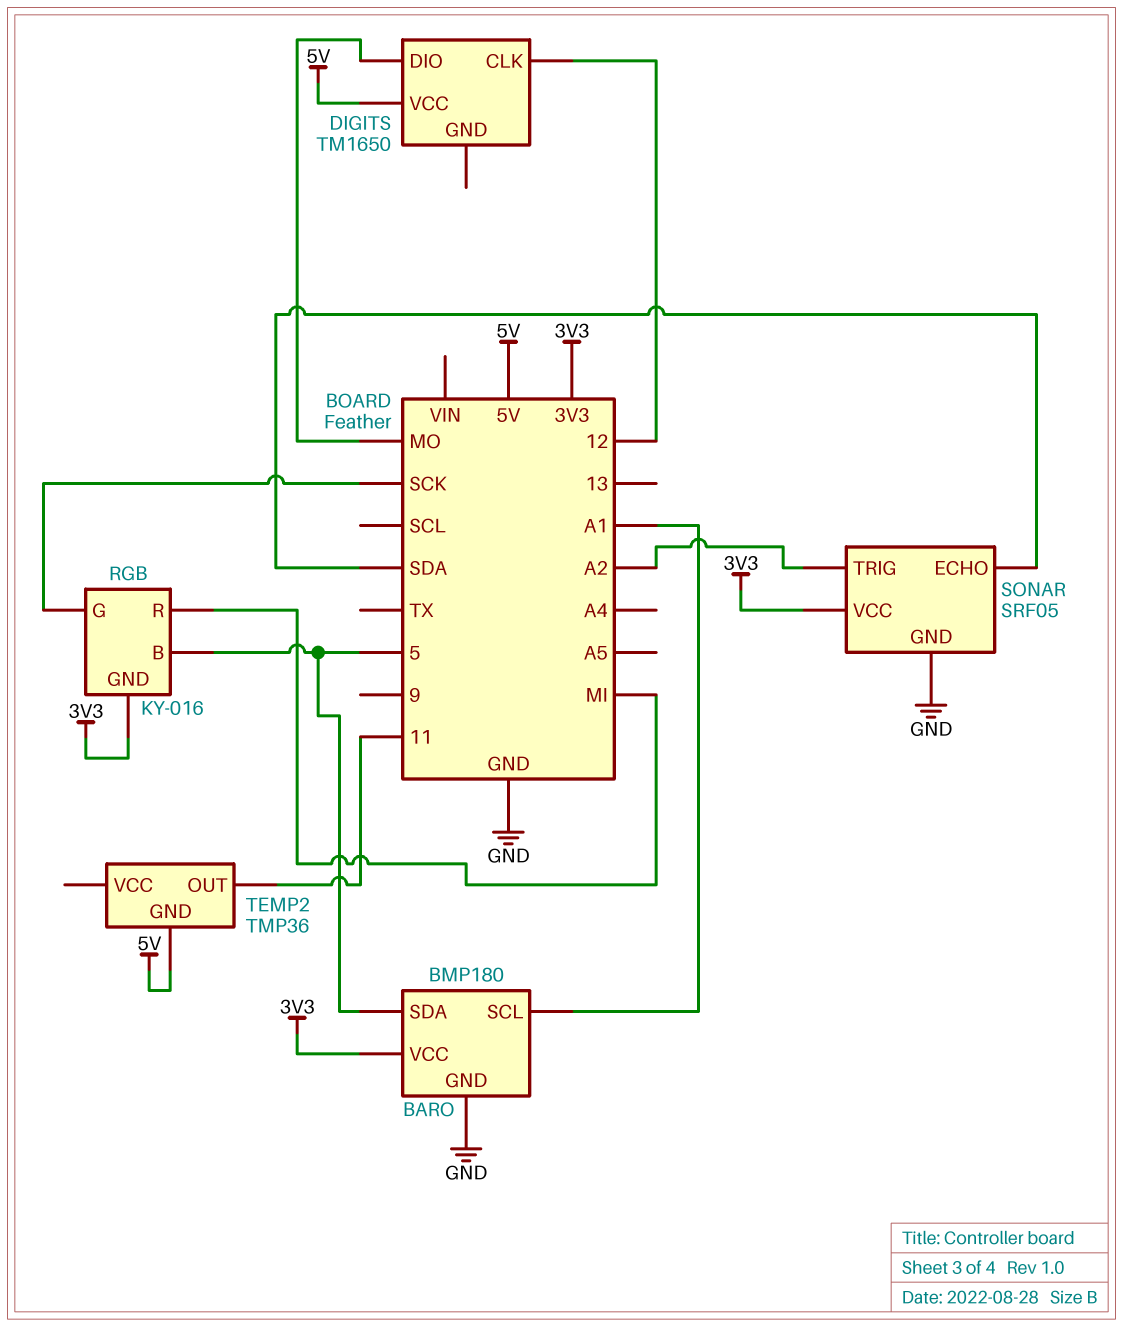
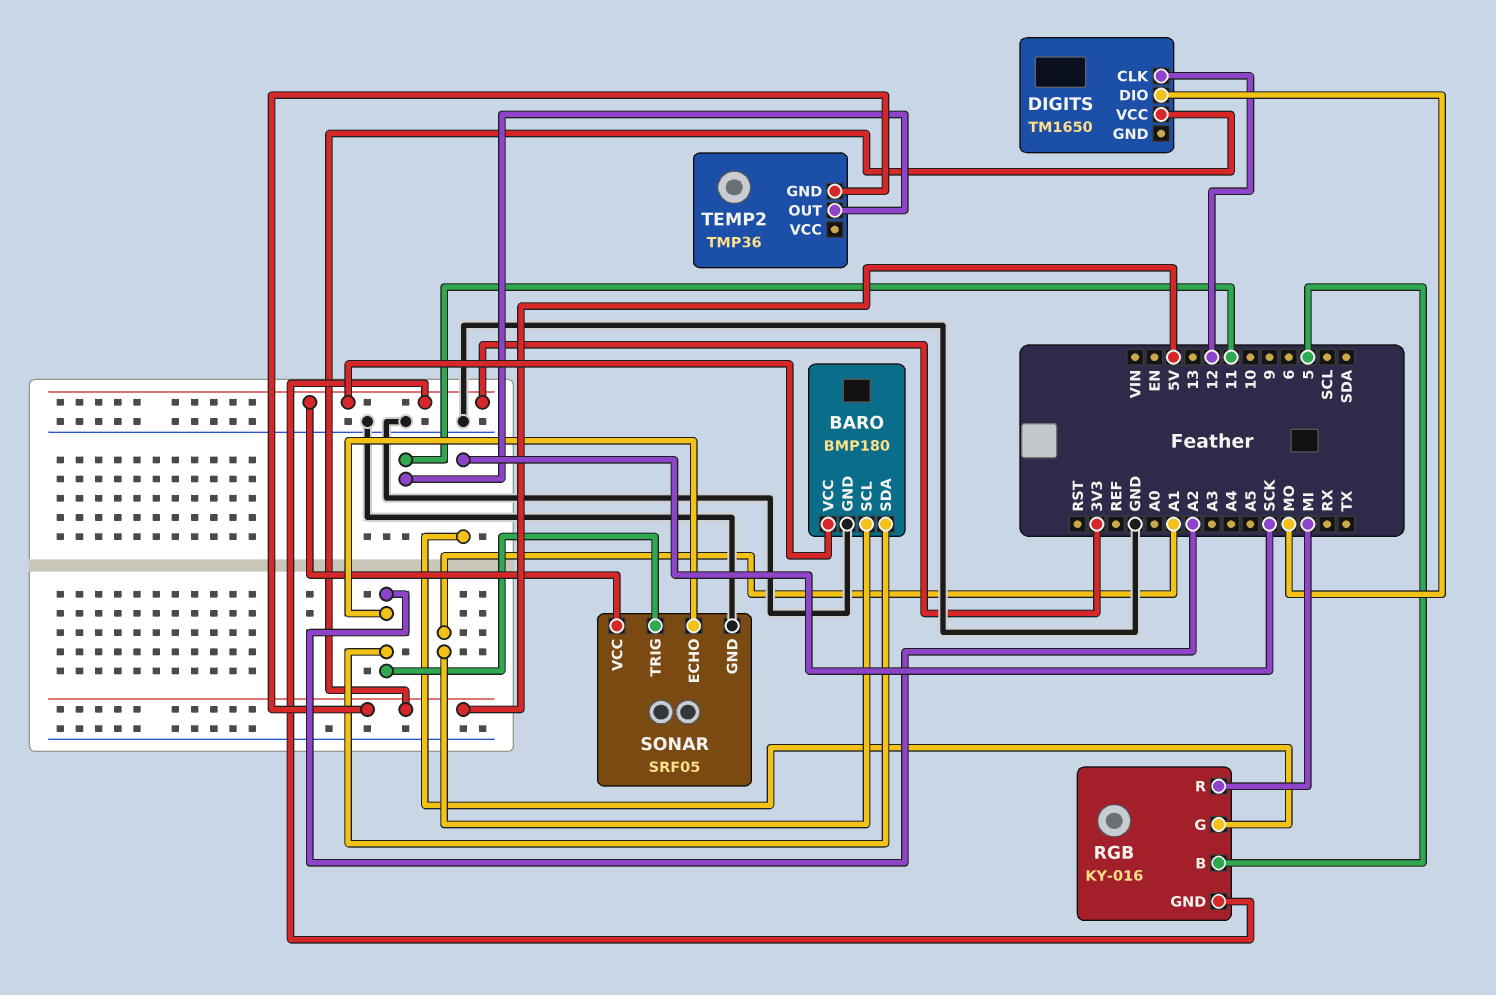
BARO pin SDA: 5 -> A2
SONAR pin ECHO: SDA -> A2

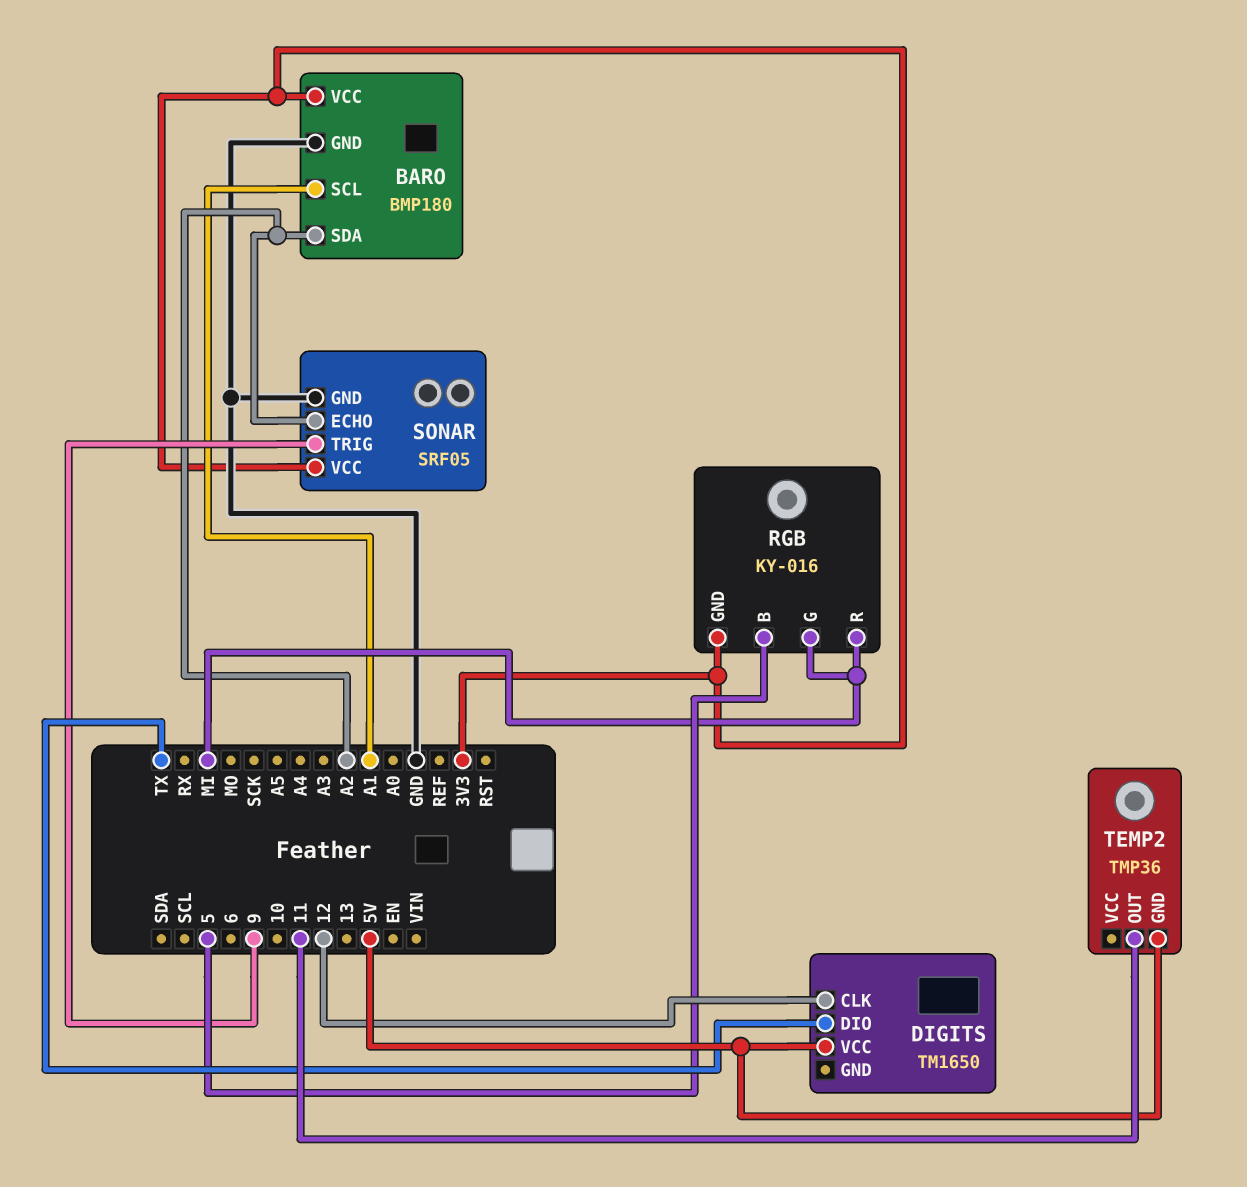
DIGITS pin DIO: MO -> TX
RGB pin G: SCK -> MI
SONAR pin TRIG: A2 -> 9

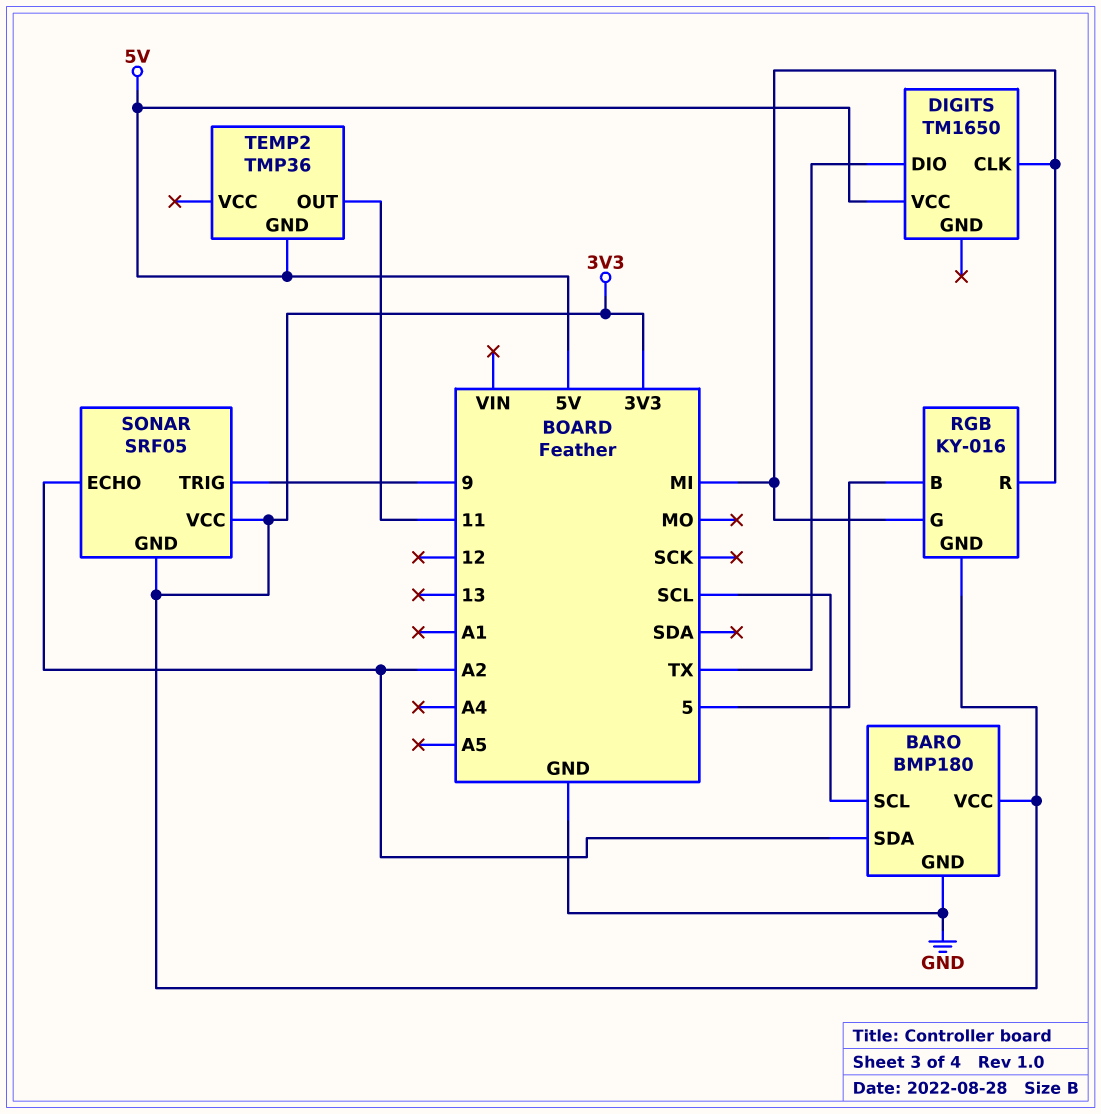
BARO pin SCL: A1 -> SCL
DIGITS pin CLK: 12 -> MI
SONAR pin GND: GND -> 3V3

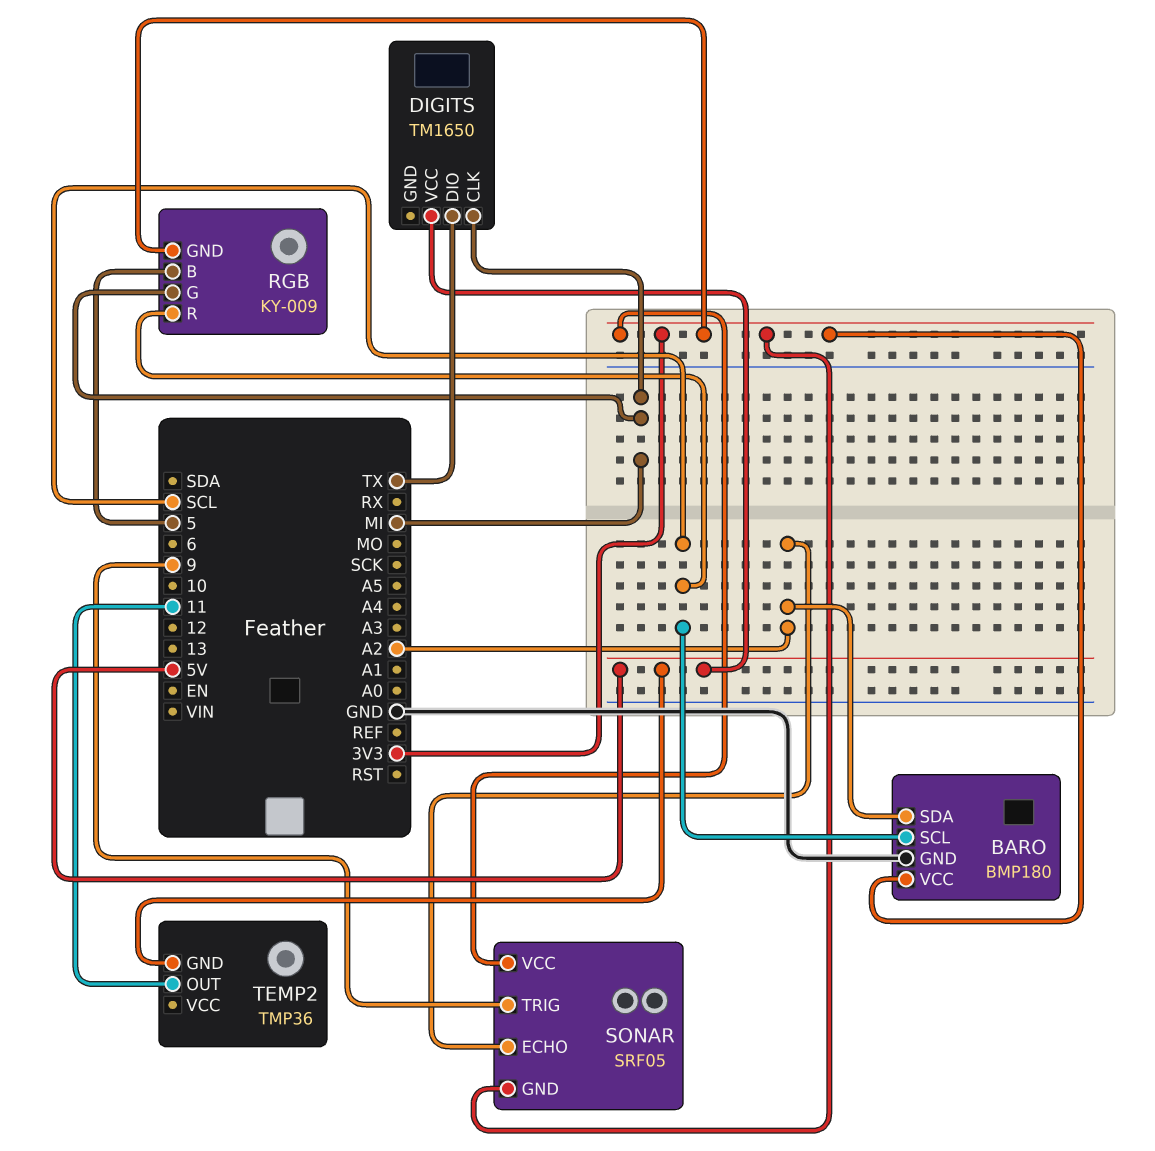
RGB: KY-016 -> KY-009
RGB pin R: MI -> SCL

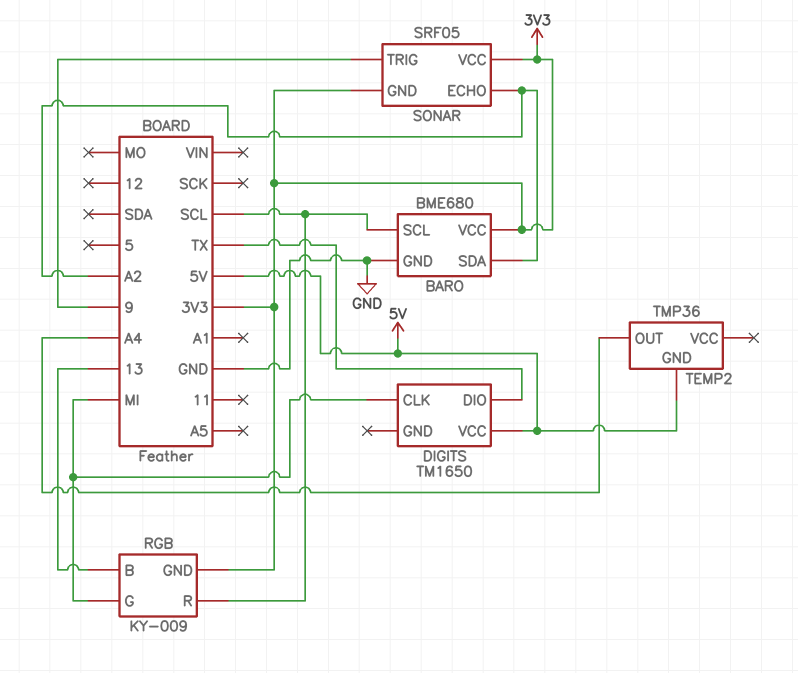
BARO: BMP180 -> BME680
RGB pin B: 5 -> 13
TEMP2 pin OUT: 11 -> A4

